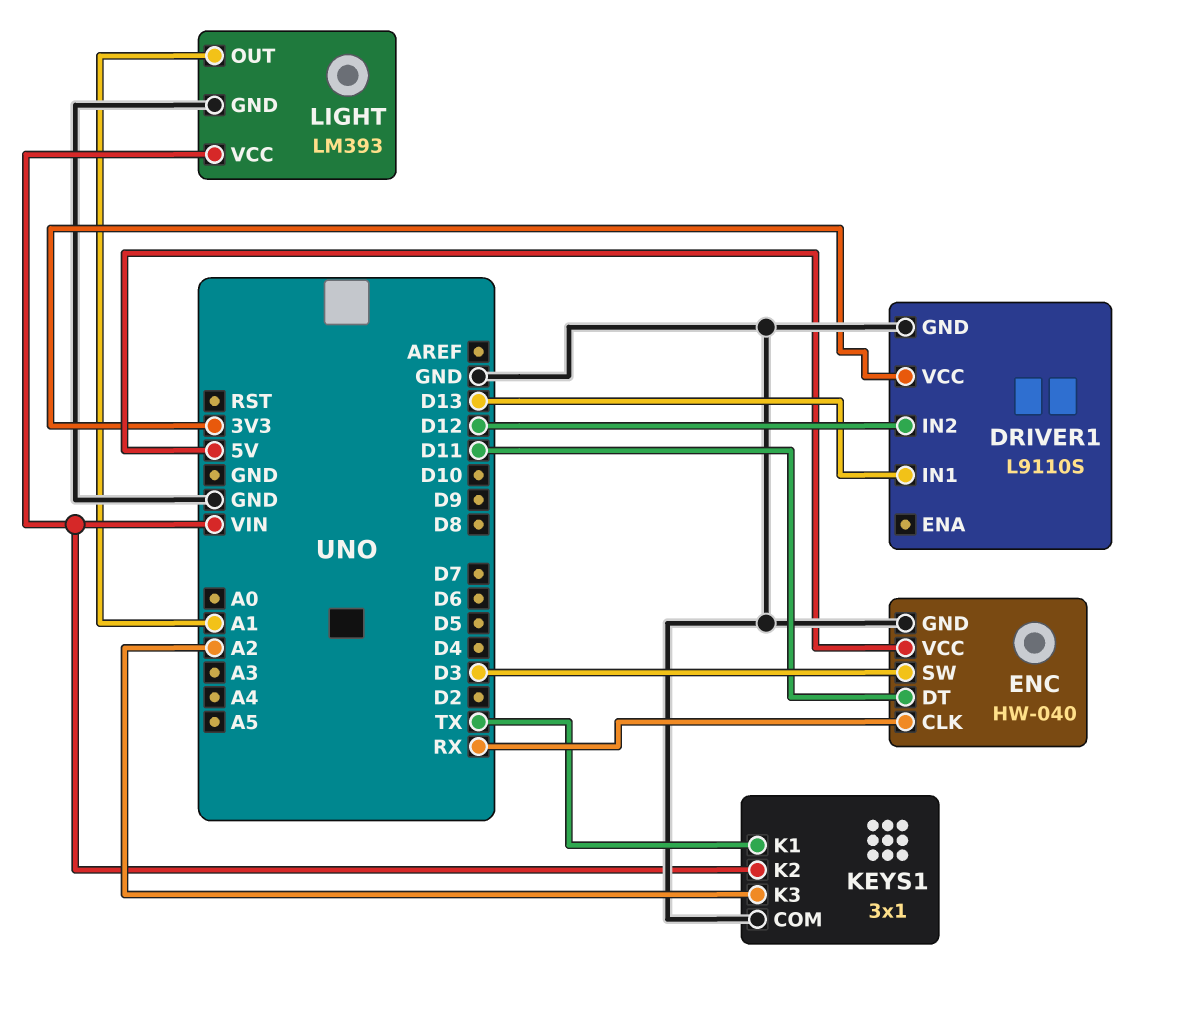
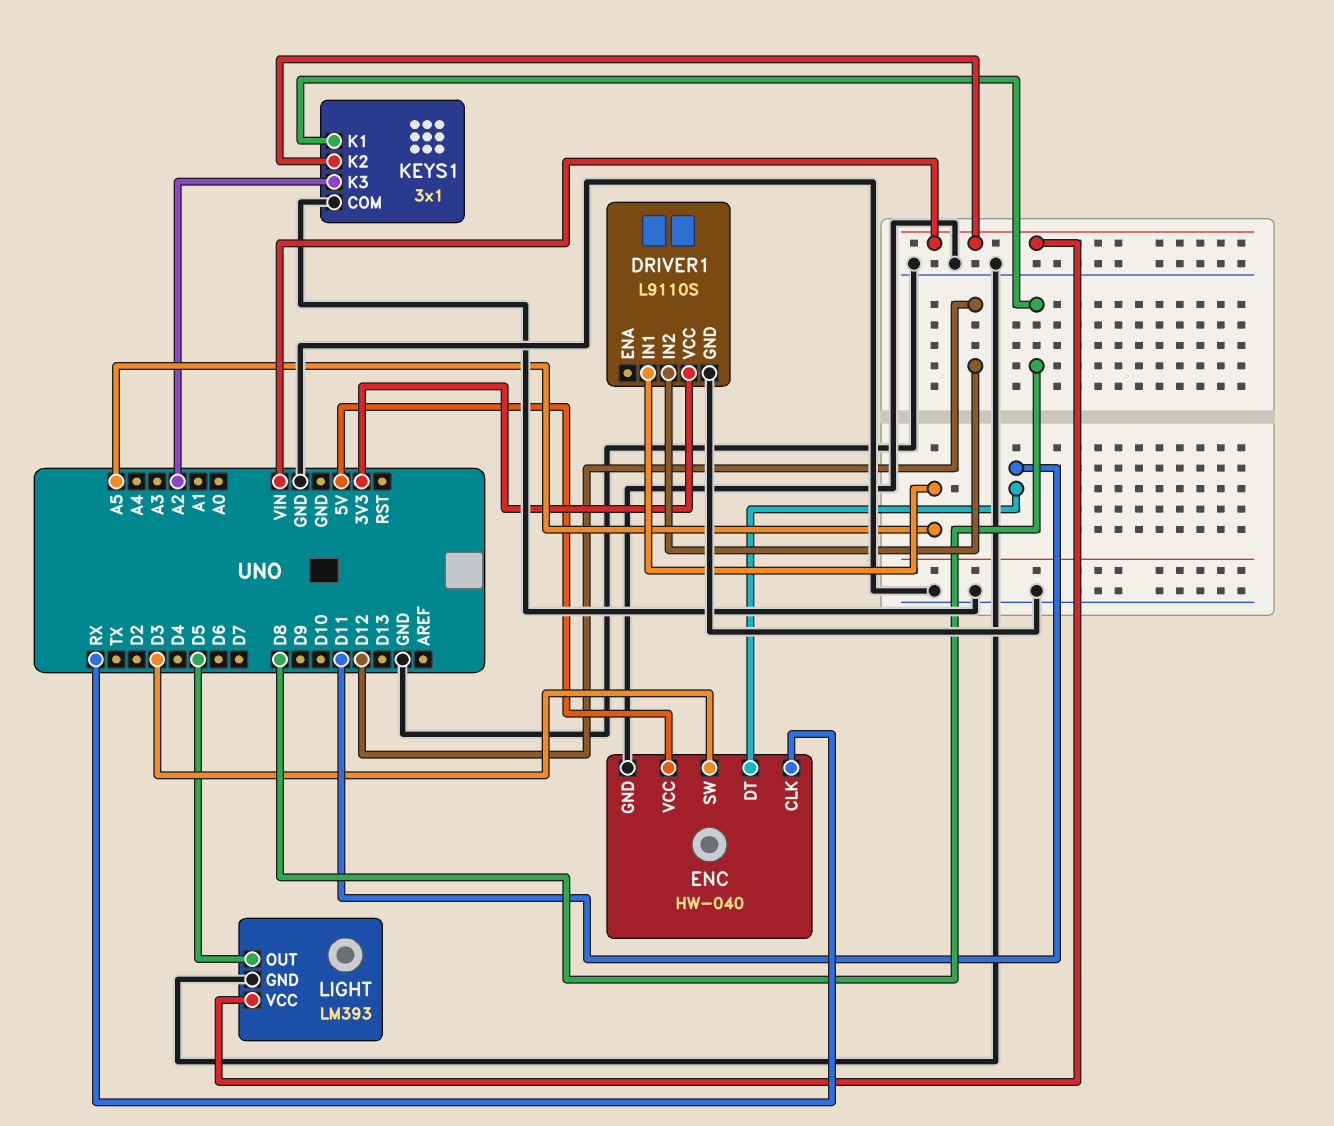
DRIVER1 pin IN1: D13 -> A5
KEYS1 pin K1: TX -> D8
LIGHT pin OUT: A1 -> D5

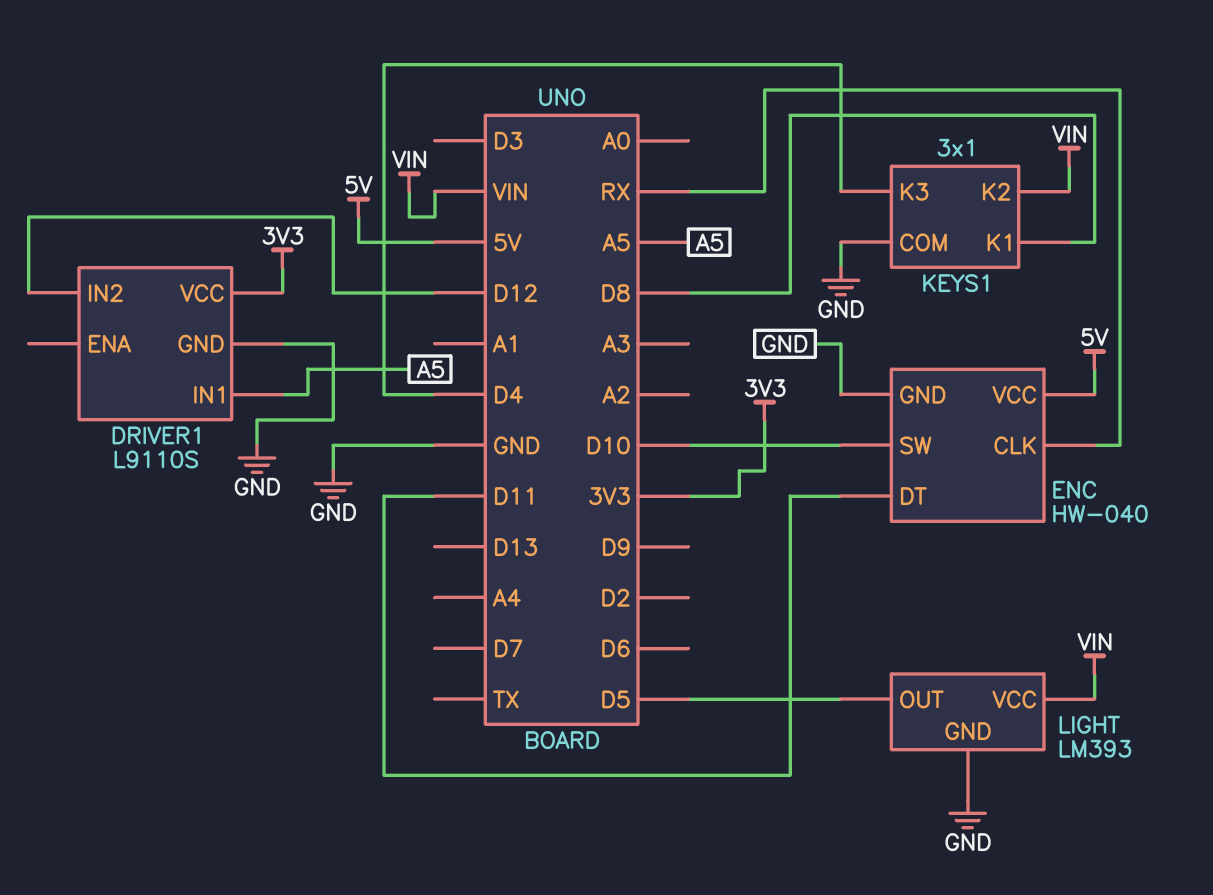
ENC pin SW: D3 -> D10
KEYS1 pin K3: A2 -> D4

